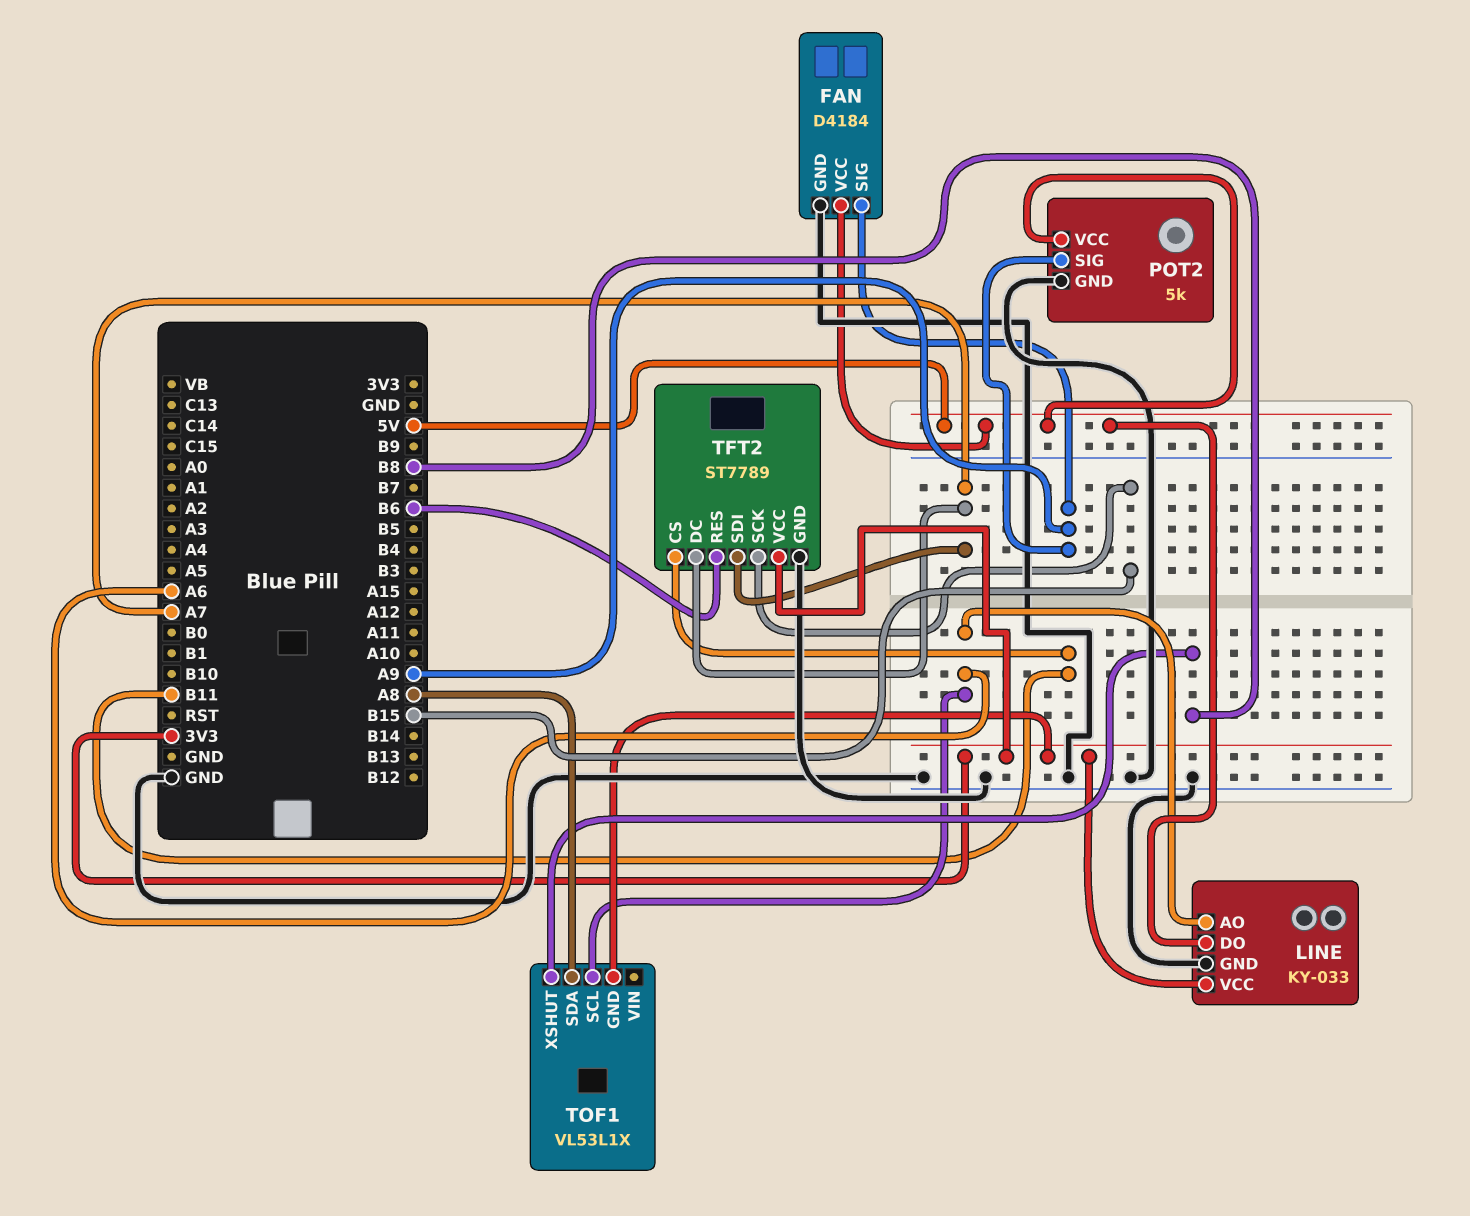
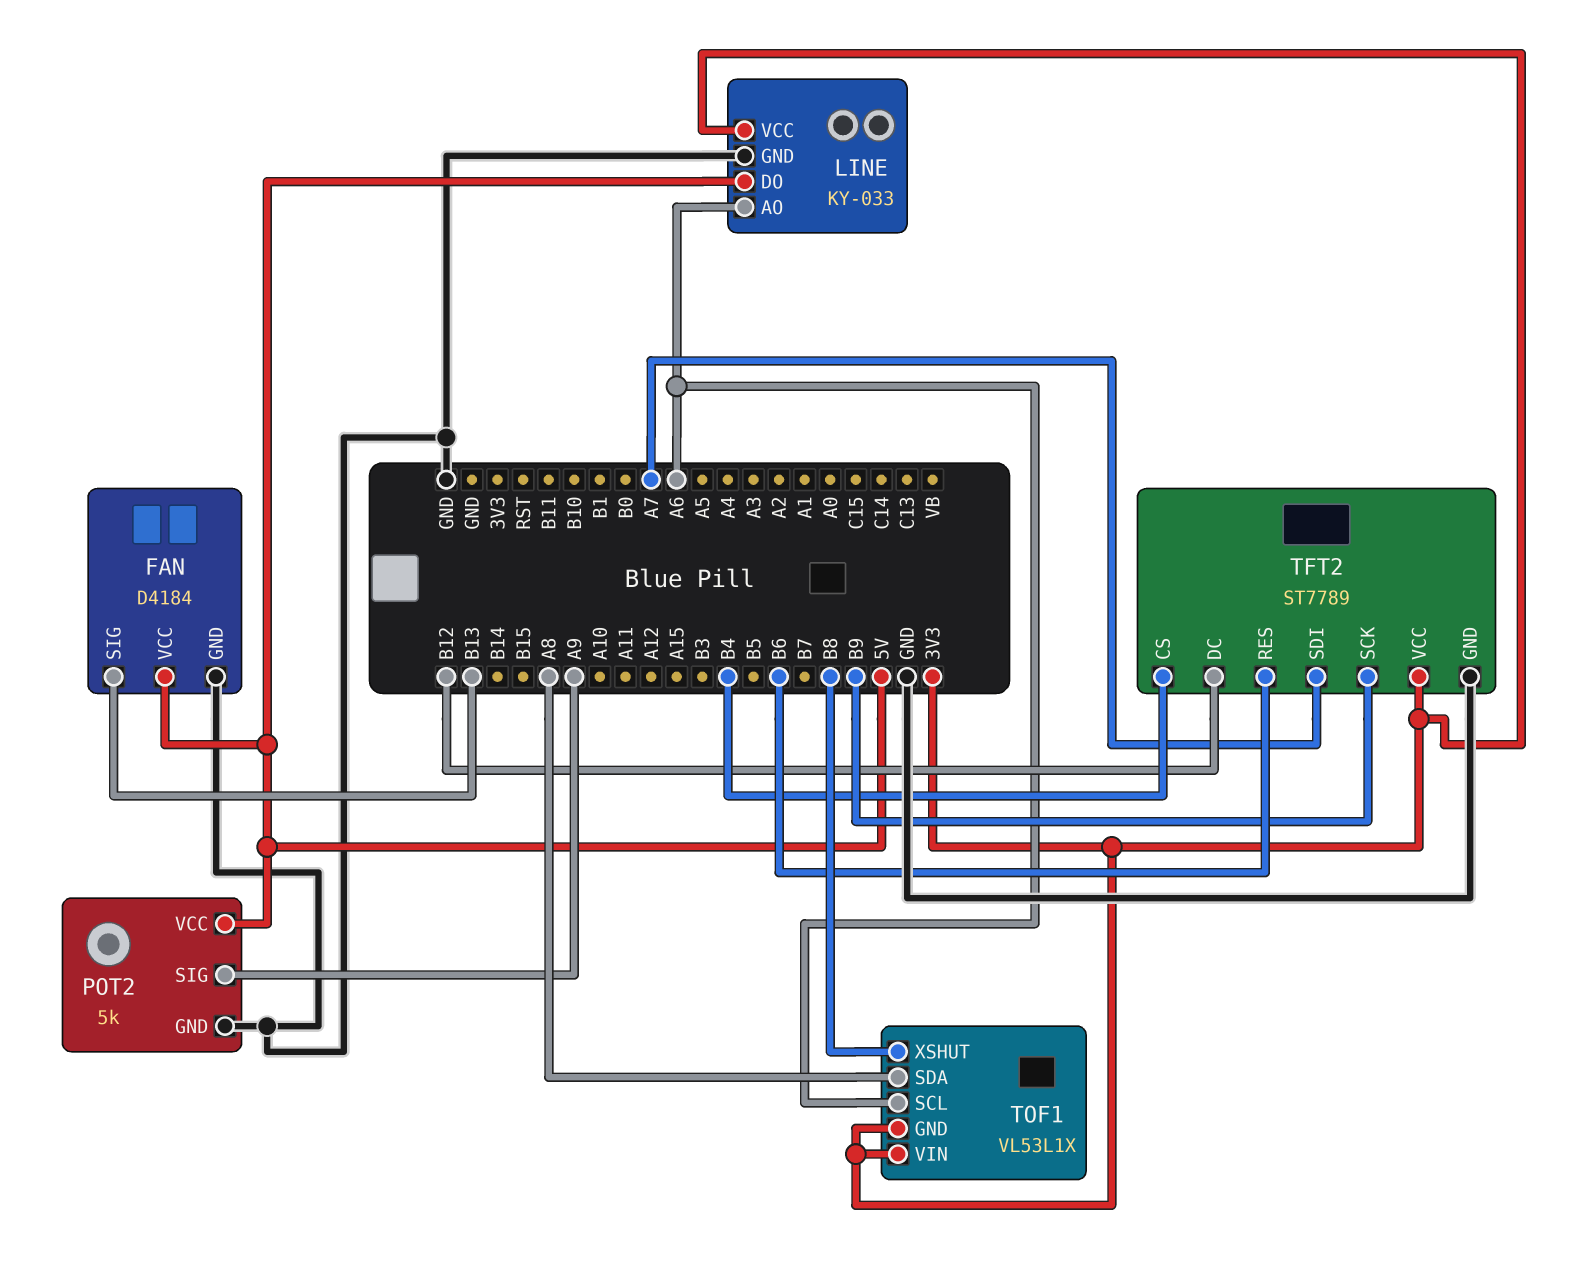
FAN pin SIG: A9 -> B13
TFT2 pin CS: B11 -> B4
TFT2 pin DC: A7 -> B12
TFT2 pin SCK: B15 -> B9
TOF1 pin VIN: none -> 3V3

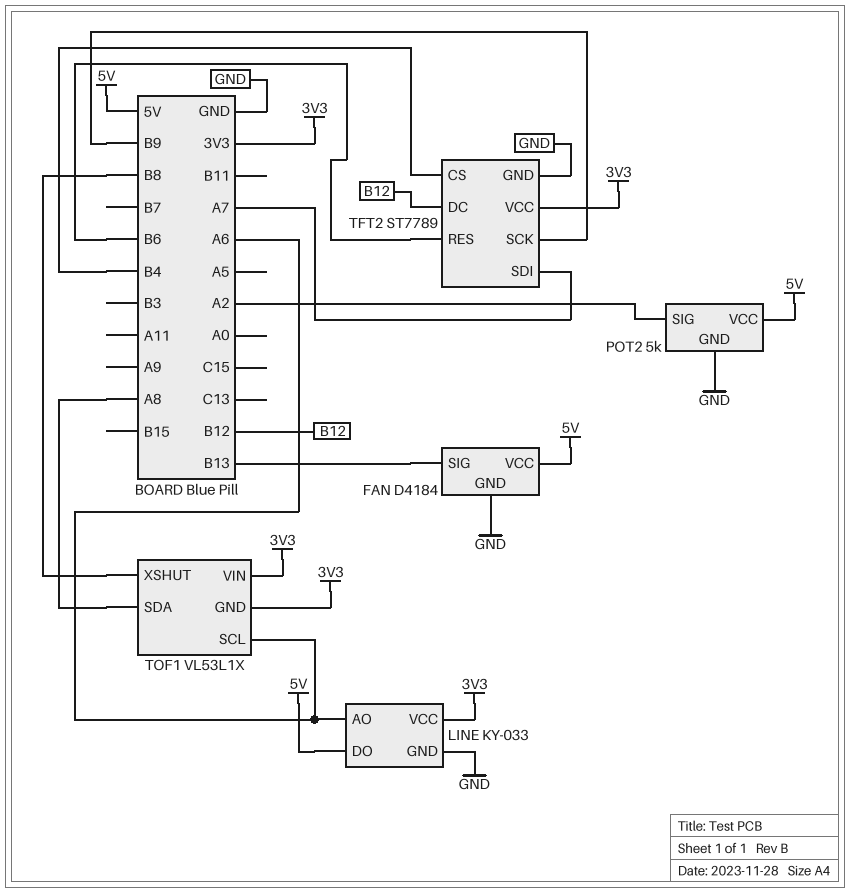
POT2 pin SIG: A9 -> A2

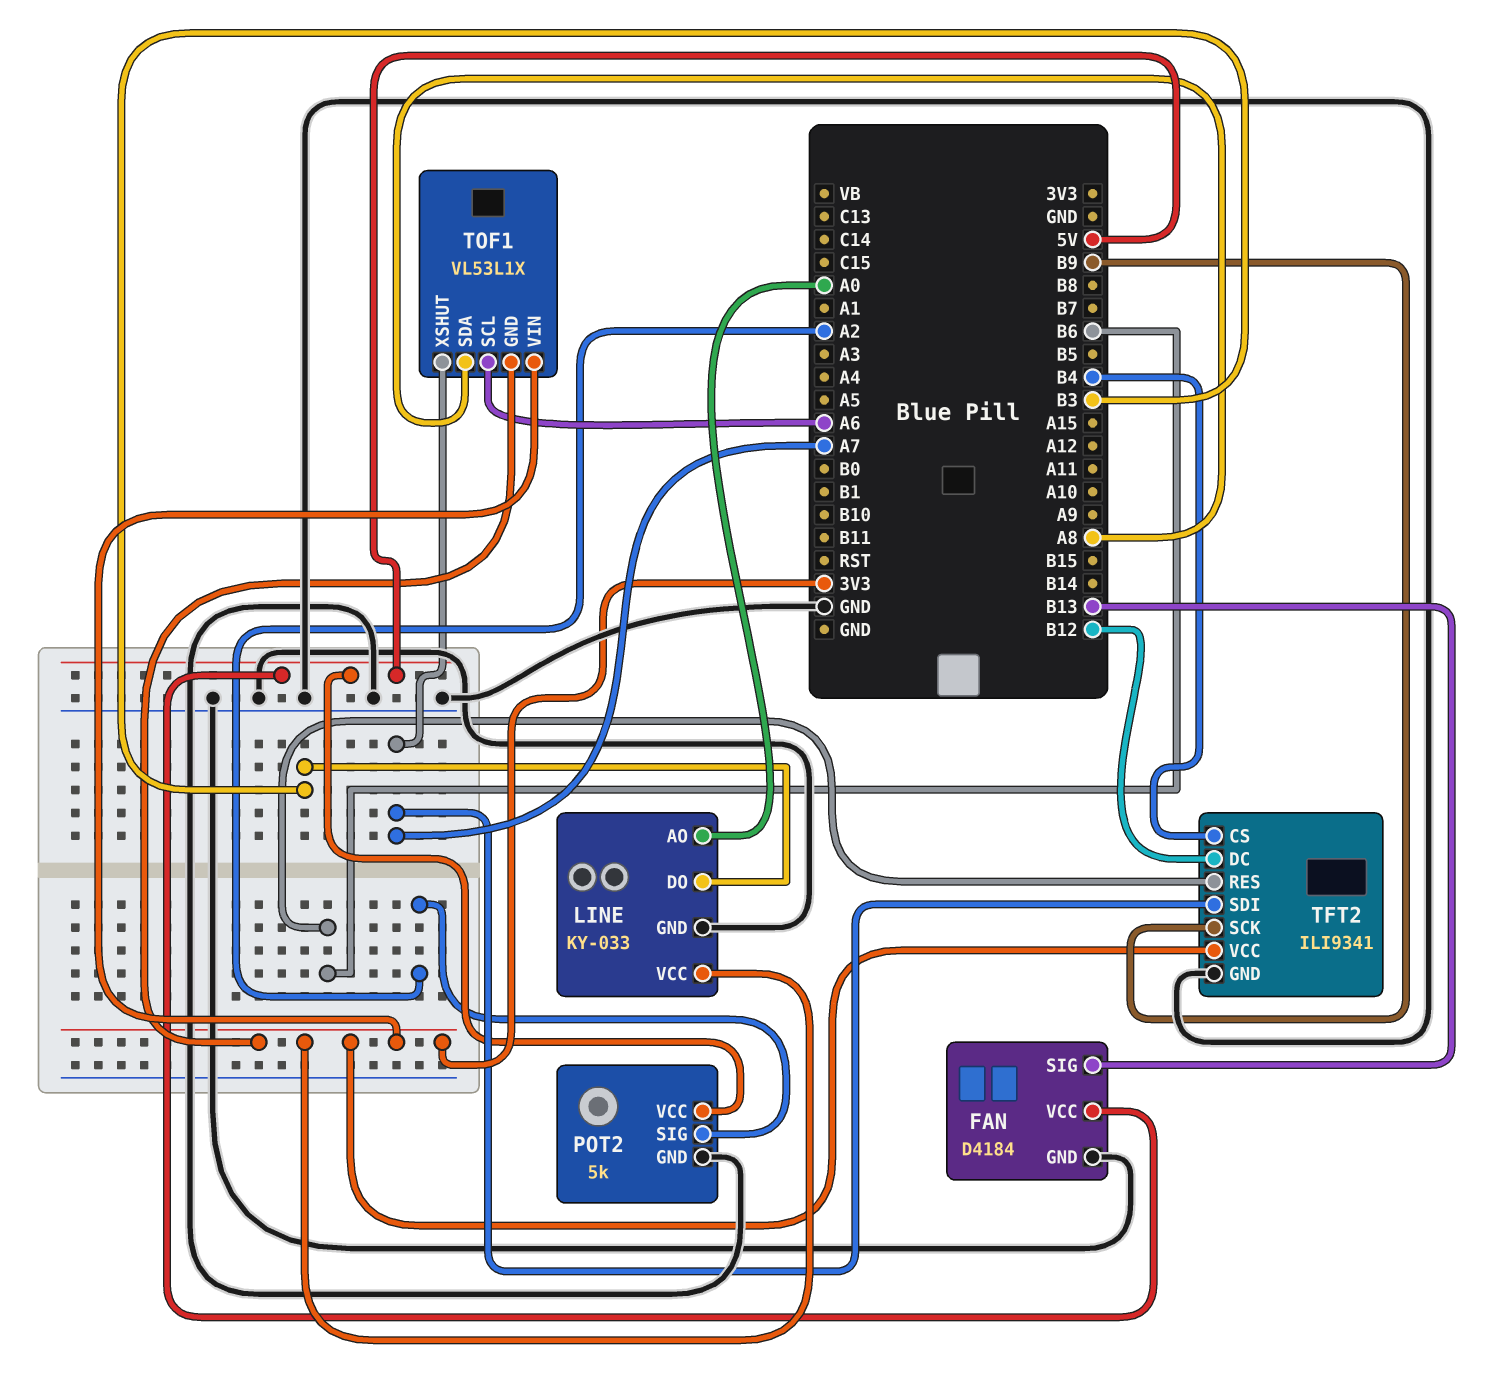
LINE pin AO: A6 -> A0
LINE pin DO: 5V -> B3
TFT2: ST7789 -> ILI9341
TOF1 pin XSHUT: B8 -> A7

